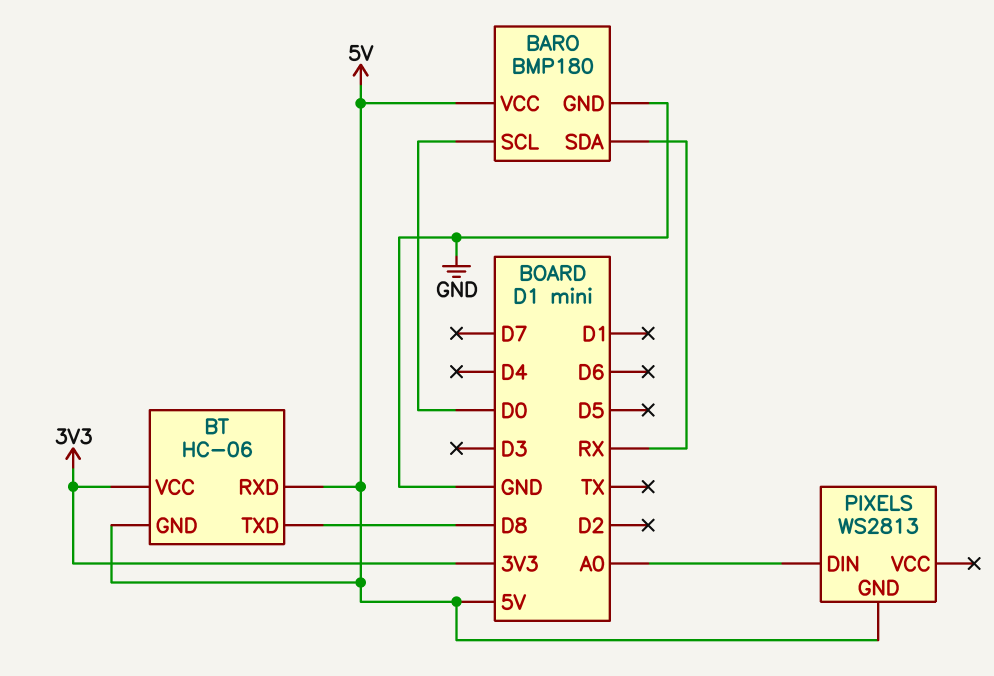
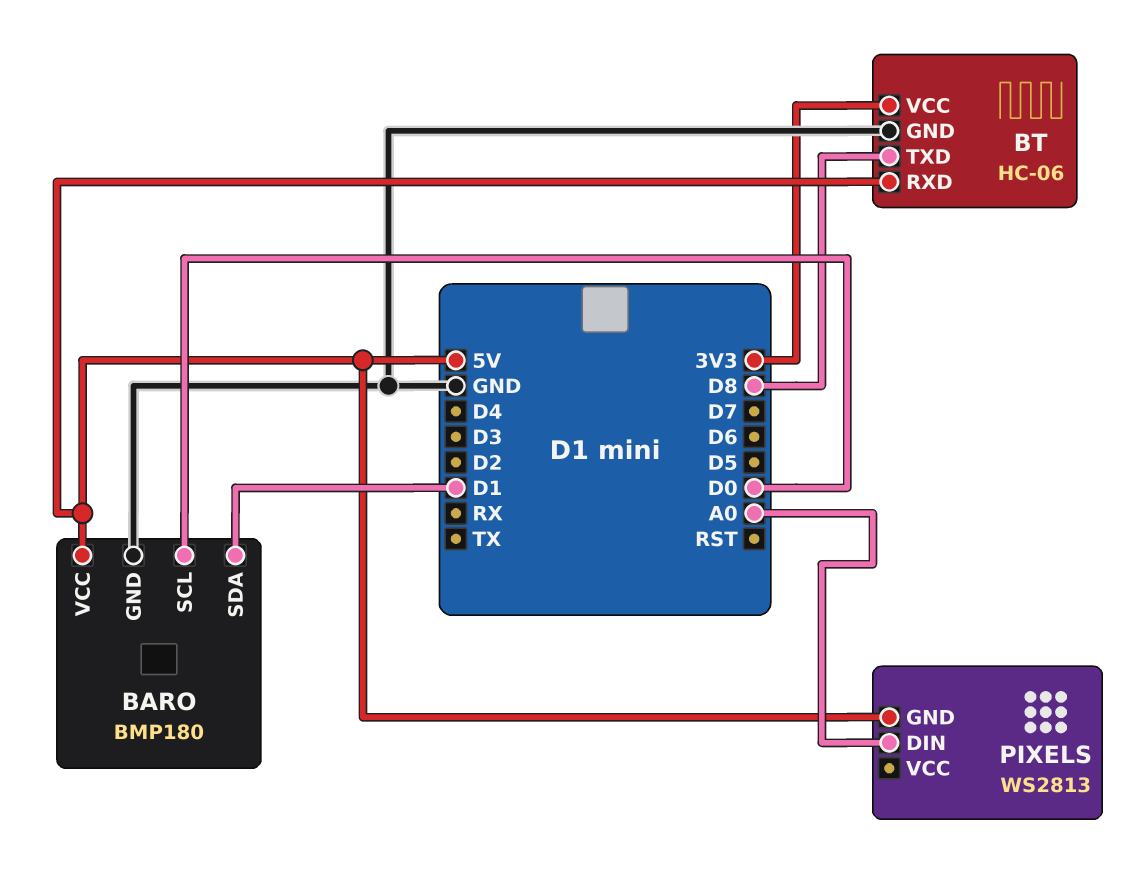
BARO pin SDA: RX -> D1
BT pin GND: 5V -> GND

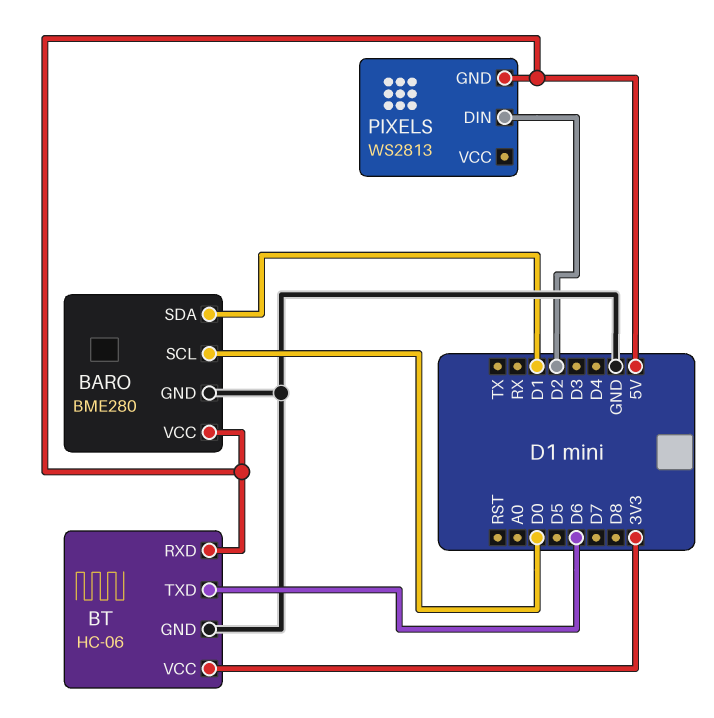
BARO: BMP180 -> BME280
BT pin TXD: D8 -> D6
PIXELS pin DIN: A0 -> D2

